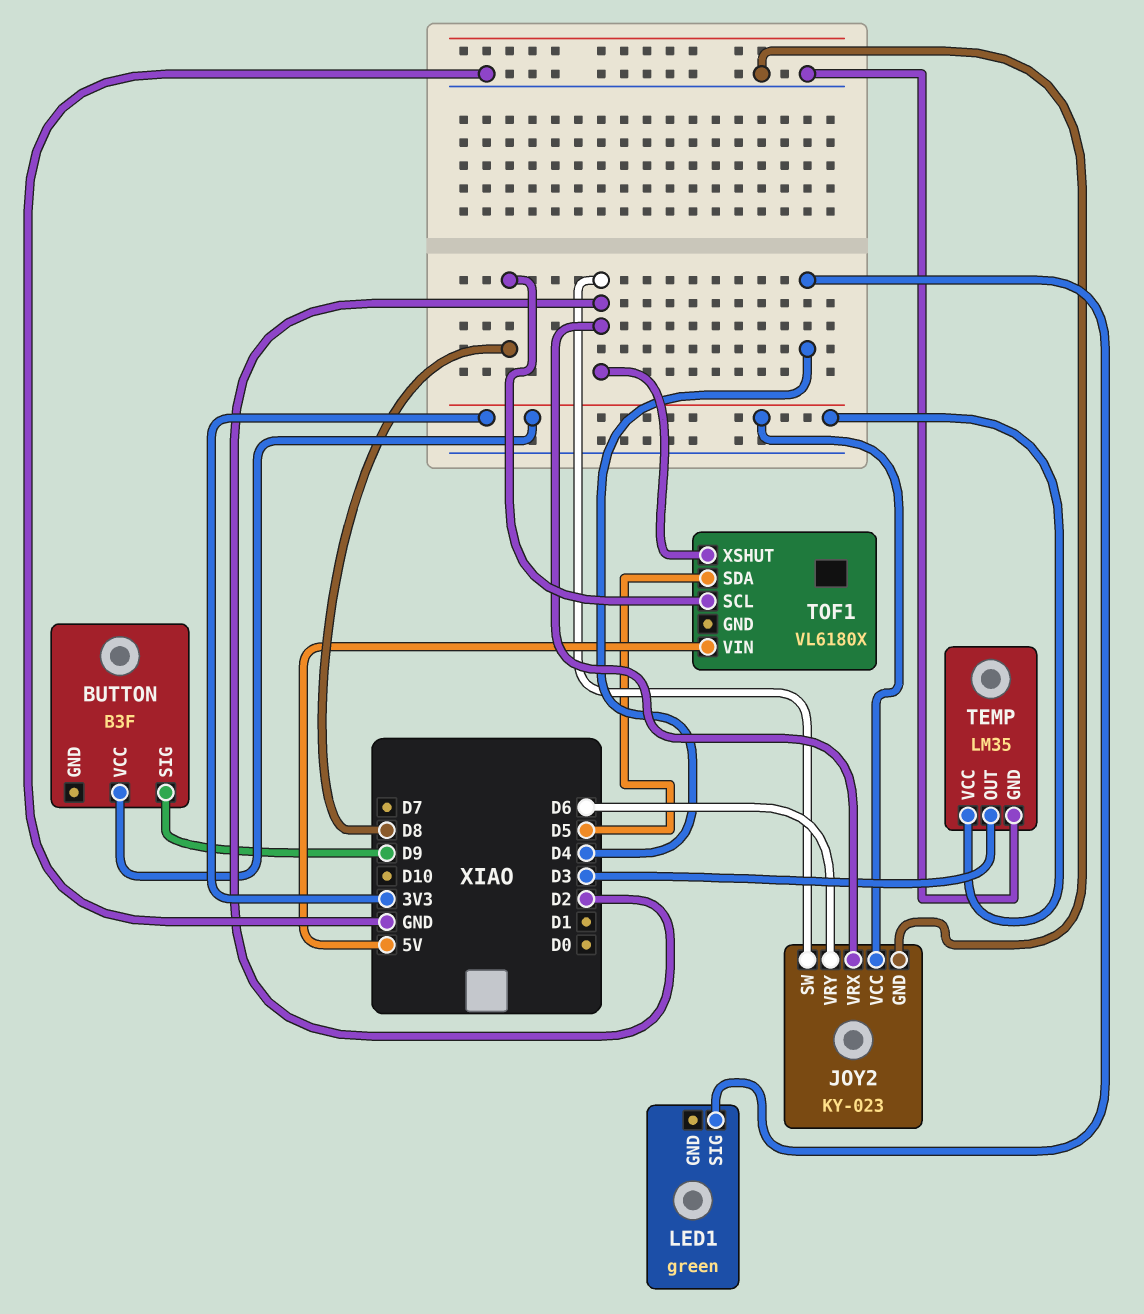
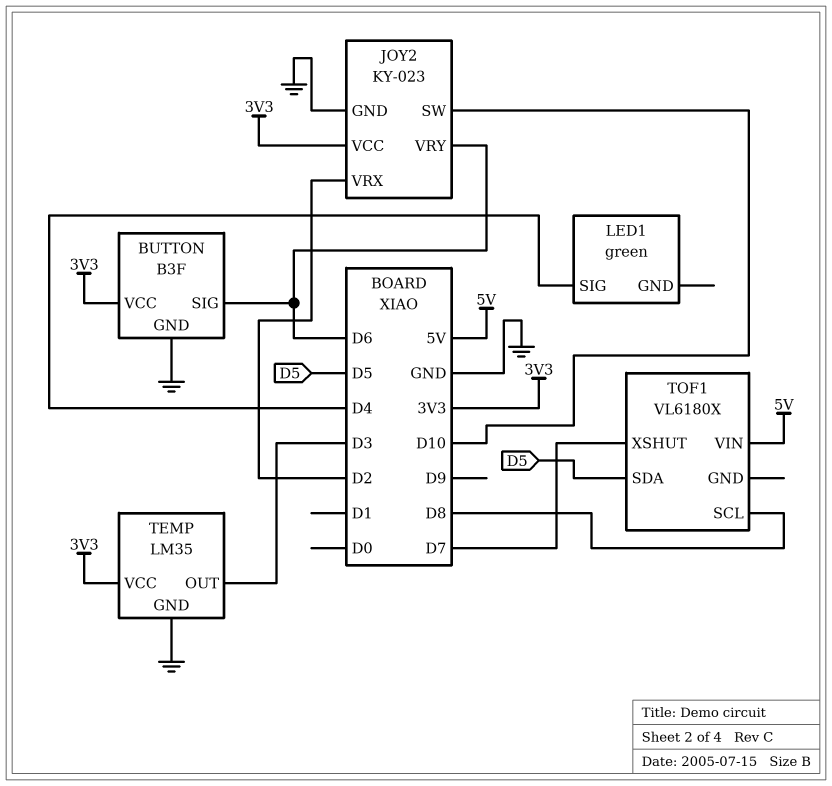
BUTTON pin GND: none -> GND
BUTTON pin SIG: D9 -> D6
JOY2 pin SW: D2 -> D10
TOF1 pin XSHUT: D2 -> D7

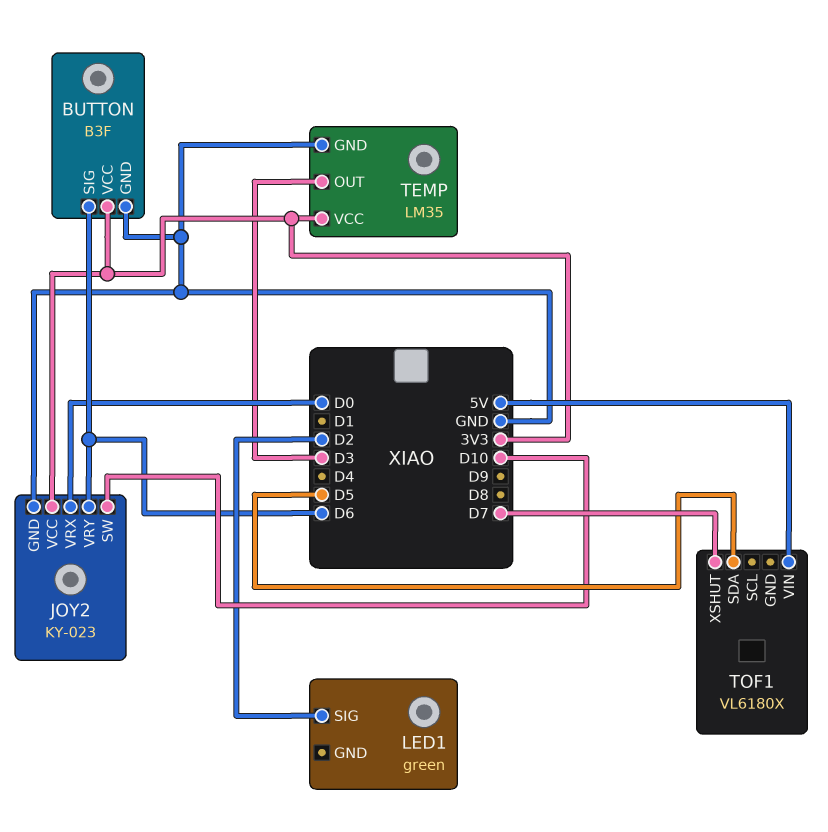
JOY2 pin VRX: D2 -> D0
LED1 pin SIG: D4 -> D2
TOF1 pin SCL: D8 -> none

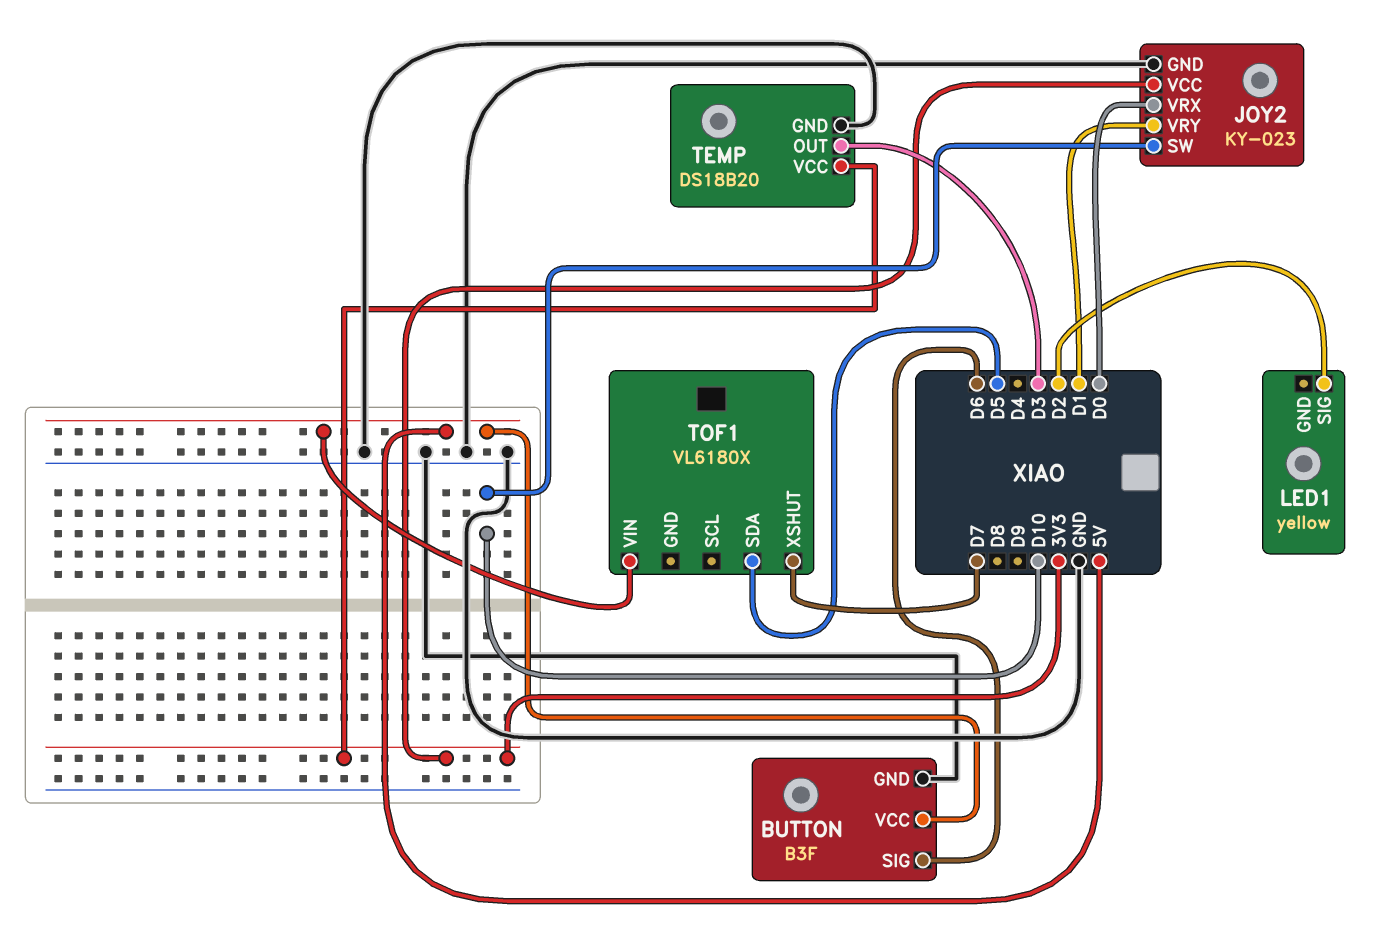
BUTTON pin VCC: 3V3 -> 5V
JOY2 pin VRY: D6 -> D1
LED1: green -> yellow
TEMP: LM35 -> DS18B20

